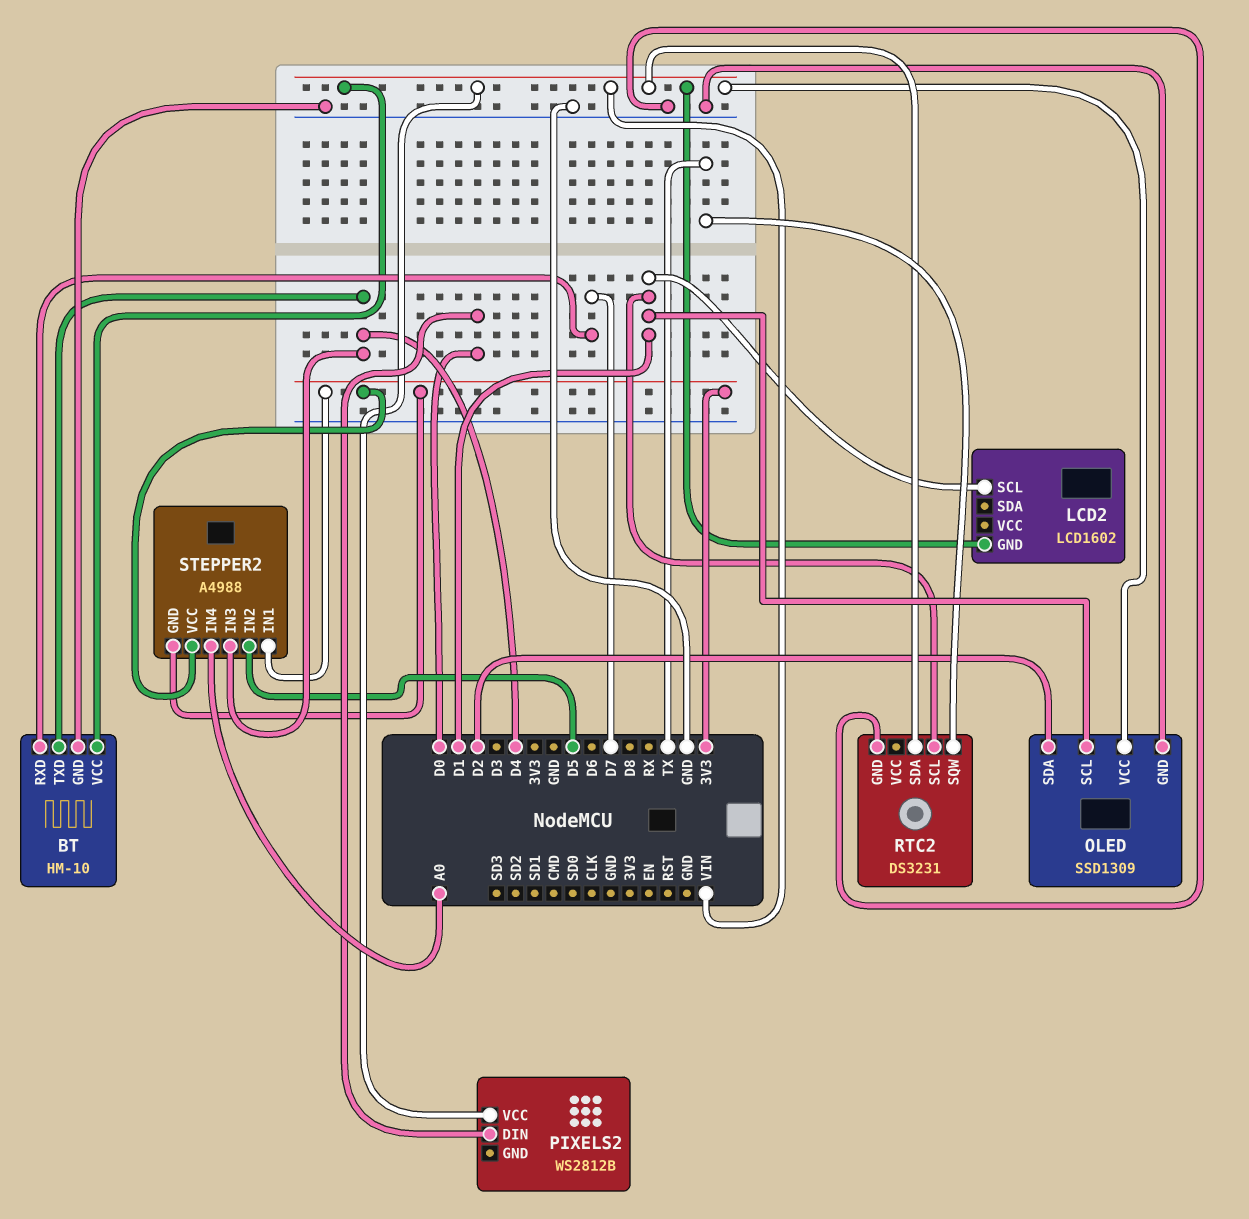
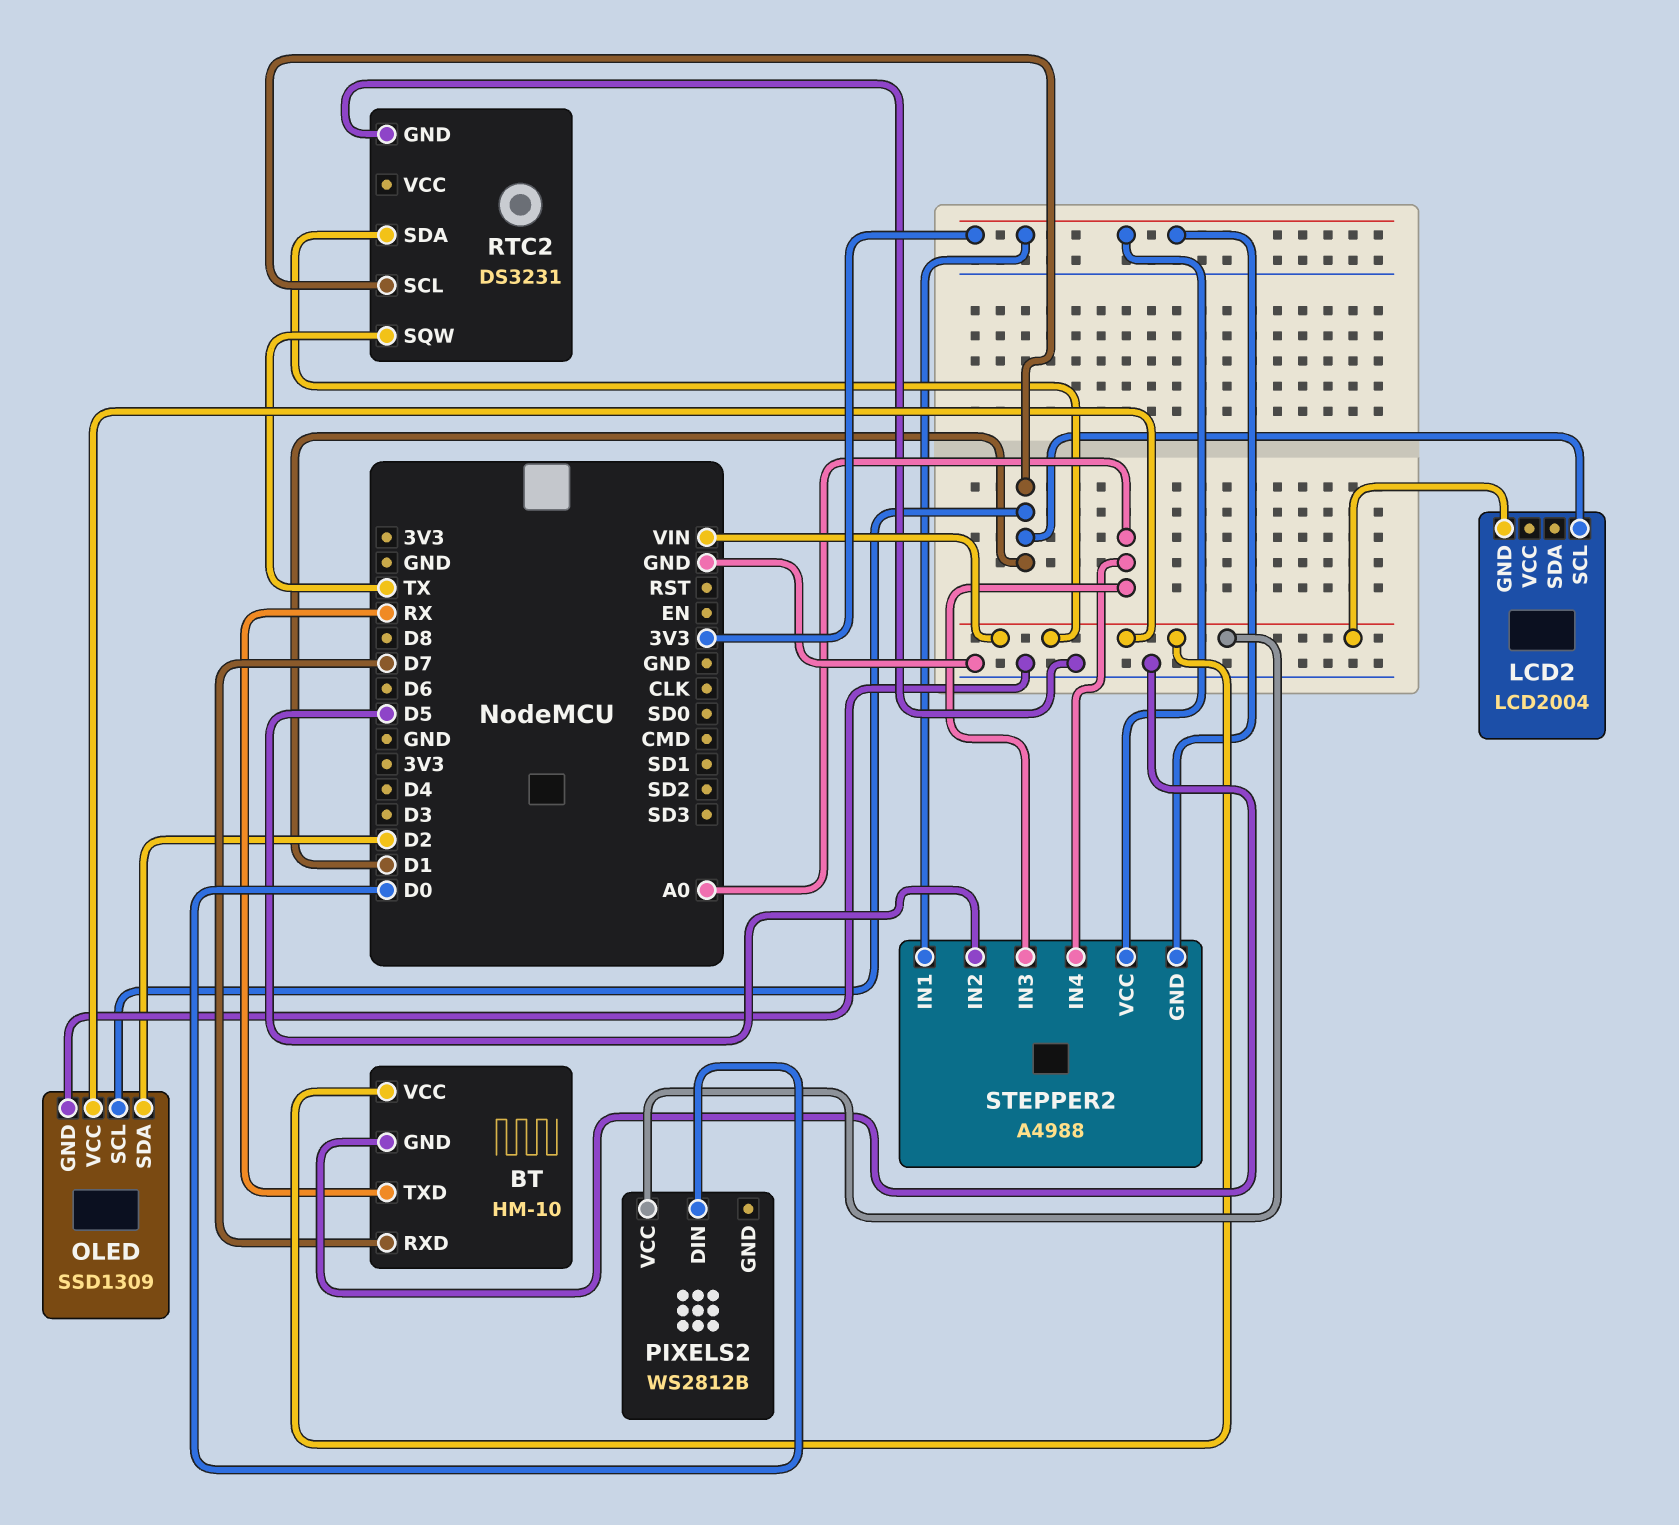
BT pin TXD: D4 -> RX
LCD2: LCD1602 -> LCD2004
STEPPER2 pin IN3: D4 -> A0

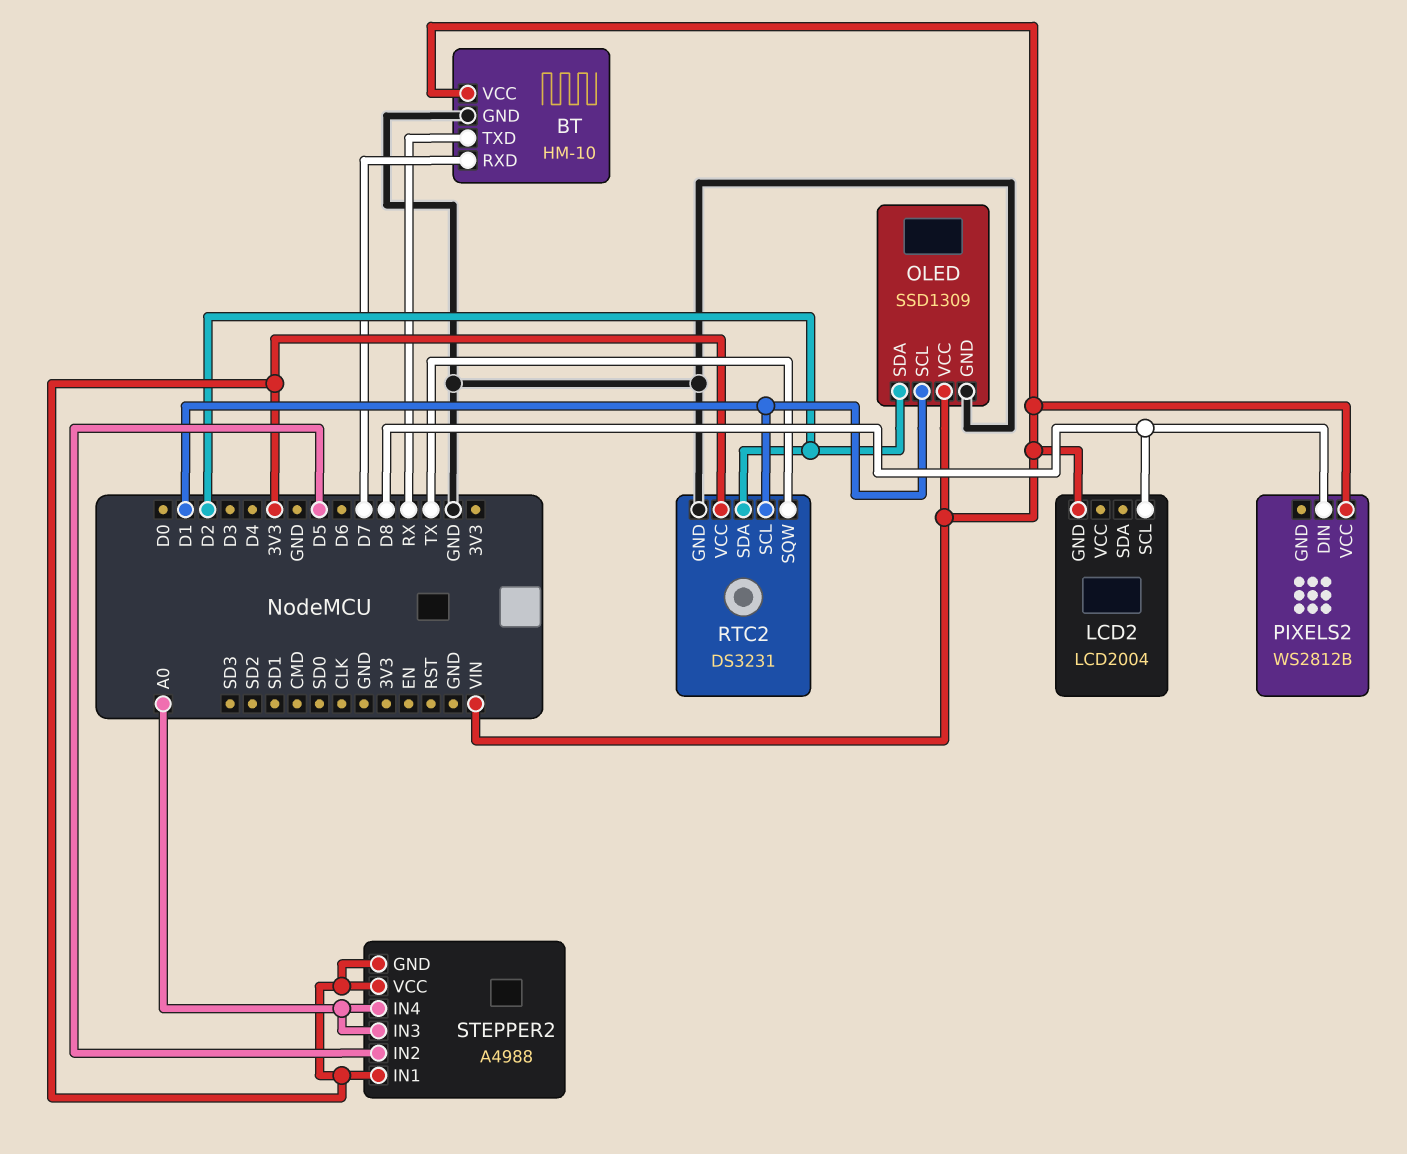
LCD2 pin SCL: D1 -> D8
PIXELS2 pin DIN: D0 -> D8
RTC2 pin SDA: VIN -> D2
RTC2 pin VCC: none -> 3V3

